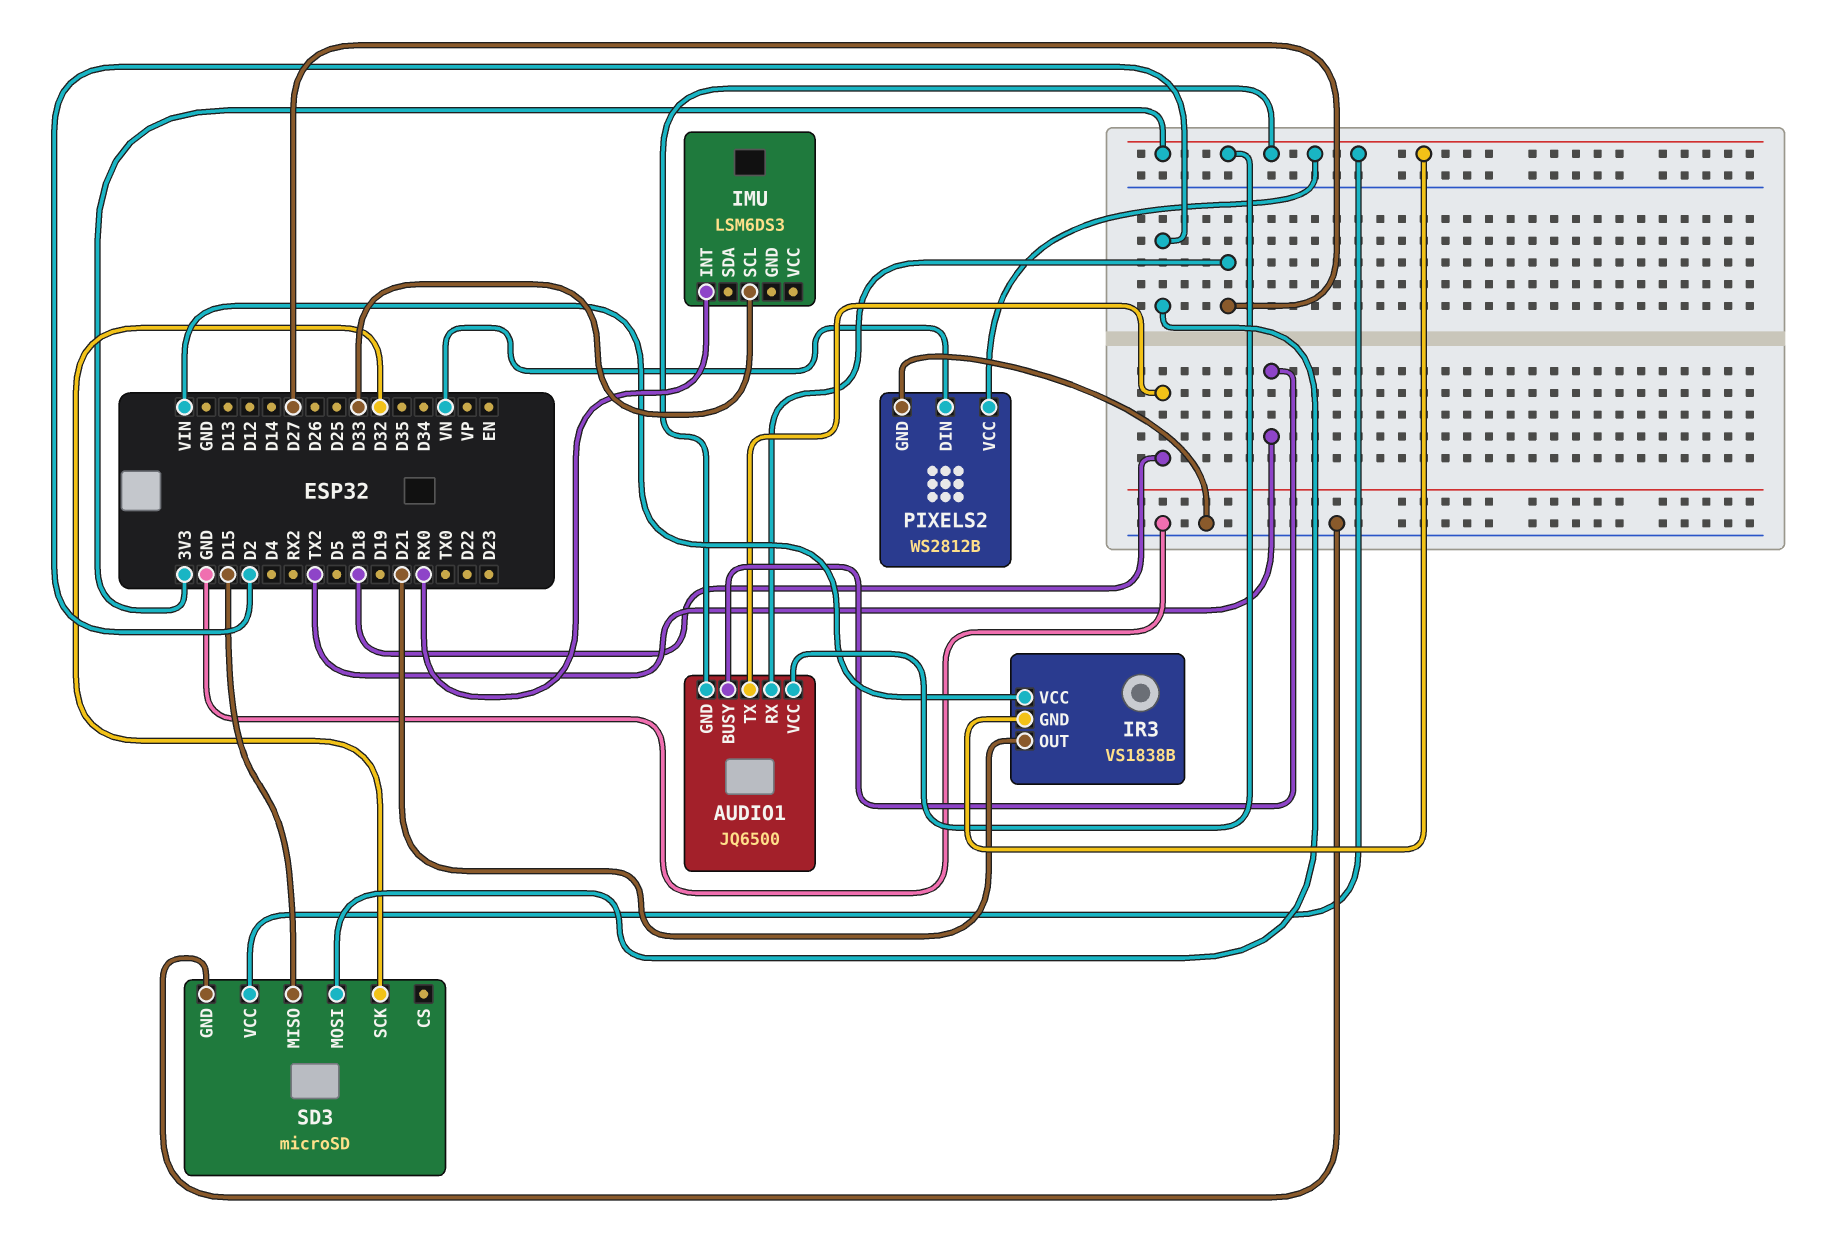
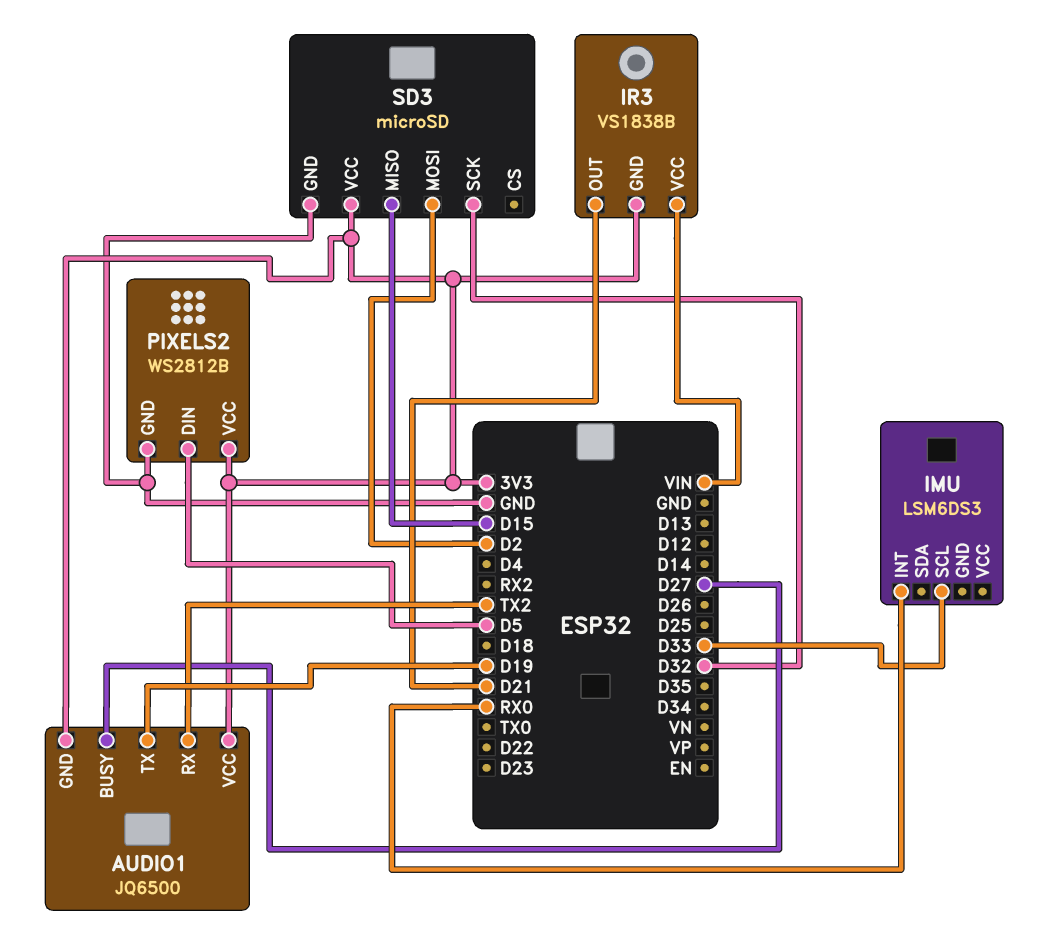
AUDIO1 pin BUSY: TX2 -> D27
AUDIO1 pin RX: D27 -> TX2
AUDIO1 pin TX: D18 -> D19
PIXELS2 pin DIN: VN -> D5

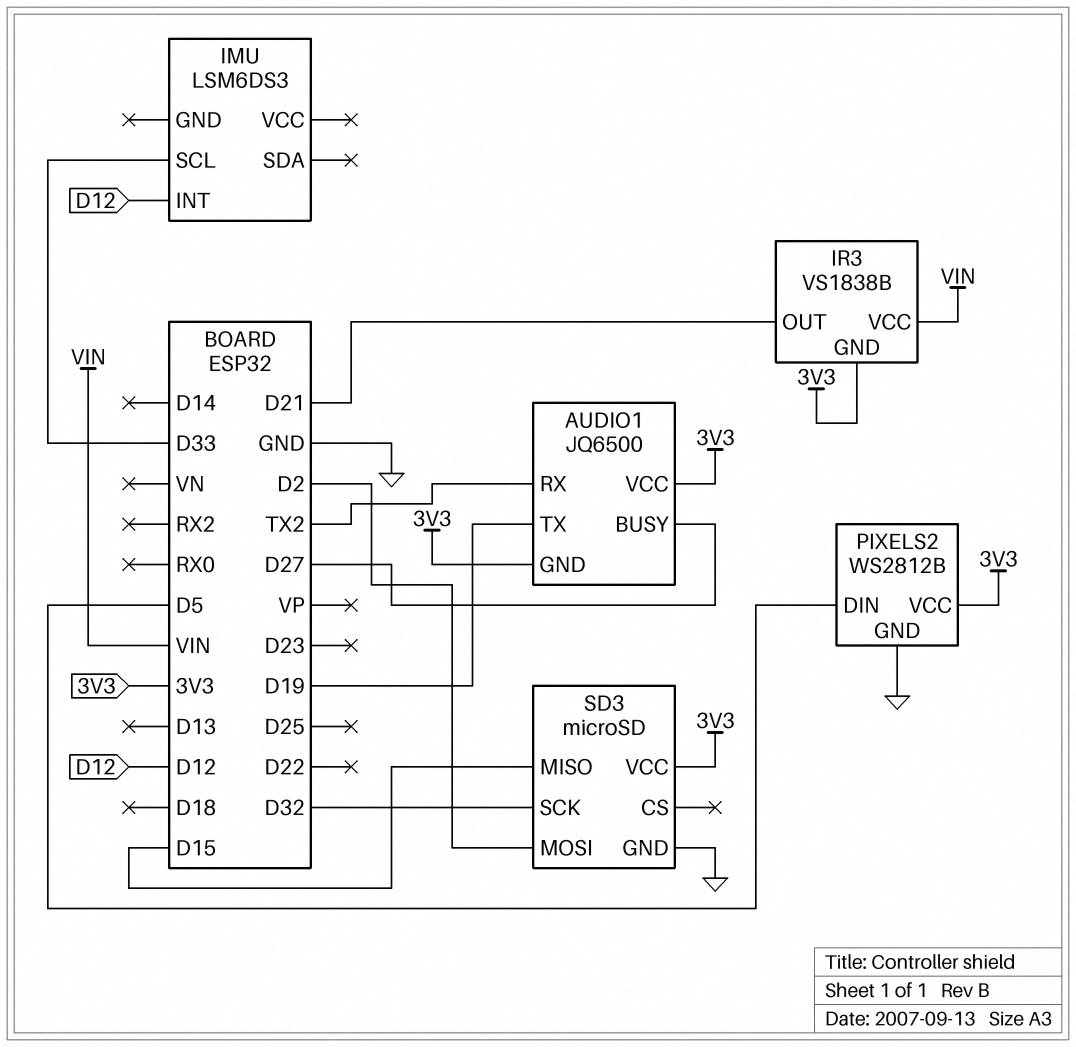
IMU pin INT: RX0 -> D12

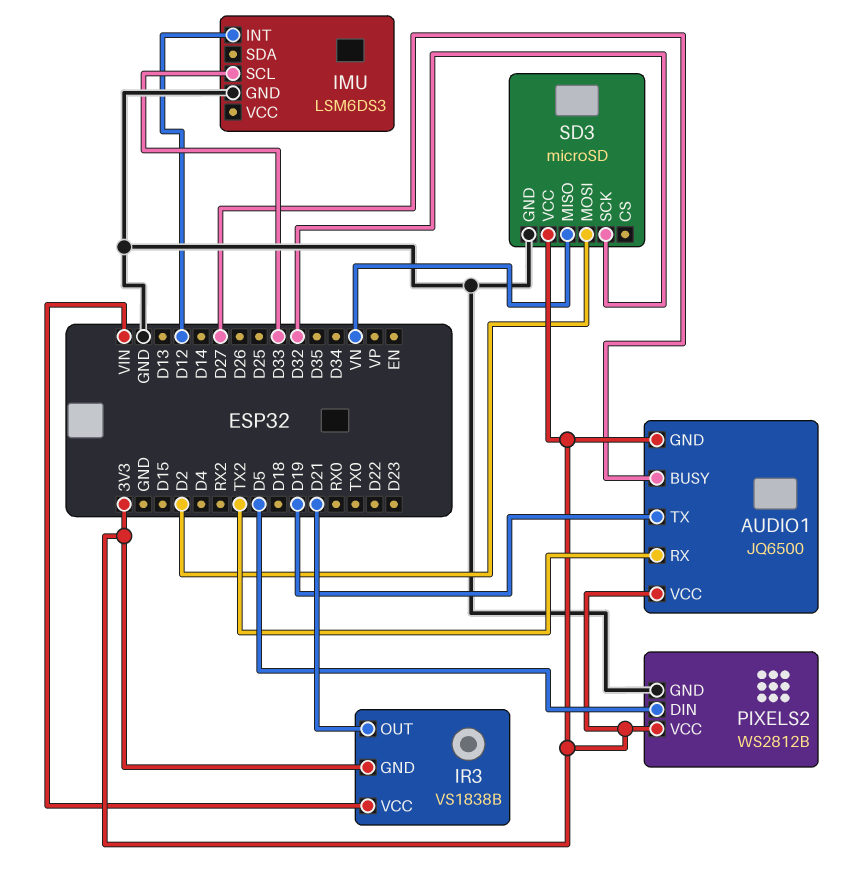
IMU pin GND: none -> GND
SD3 pin MISO: D15 -> VN

